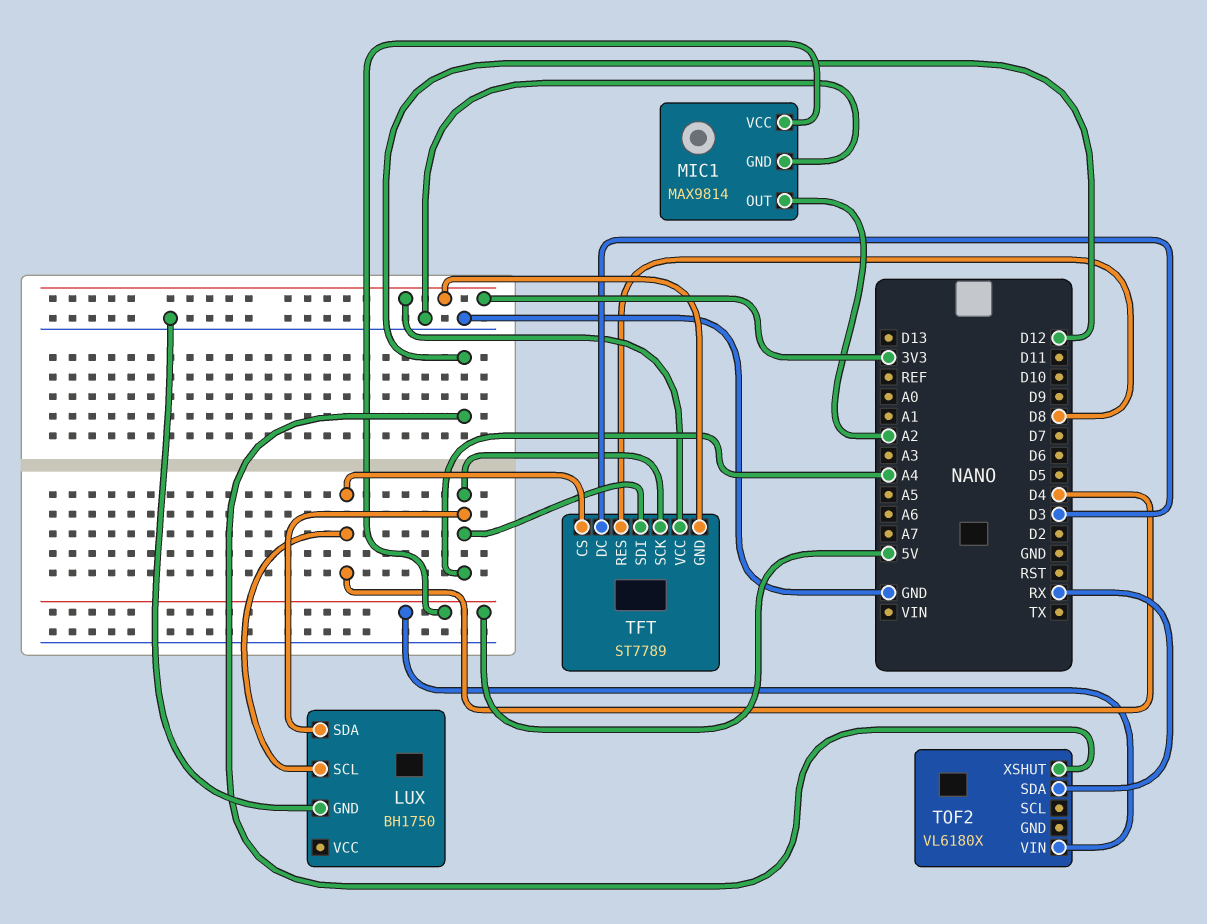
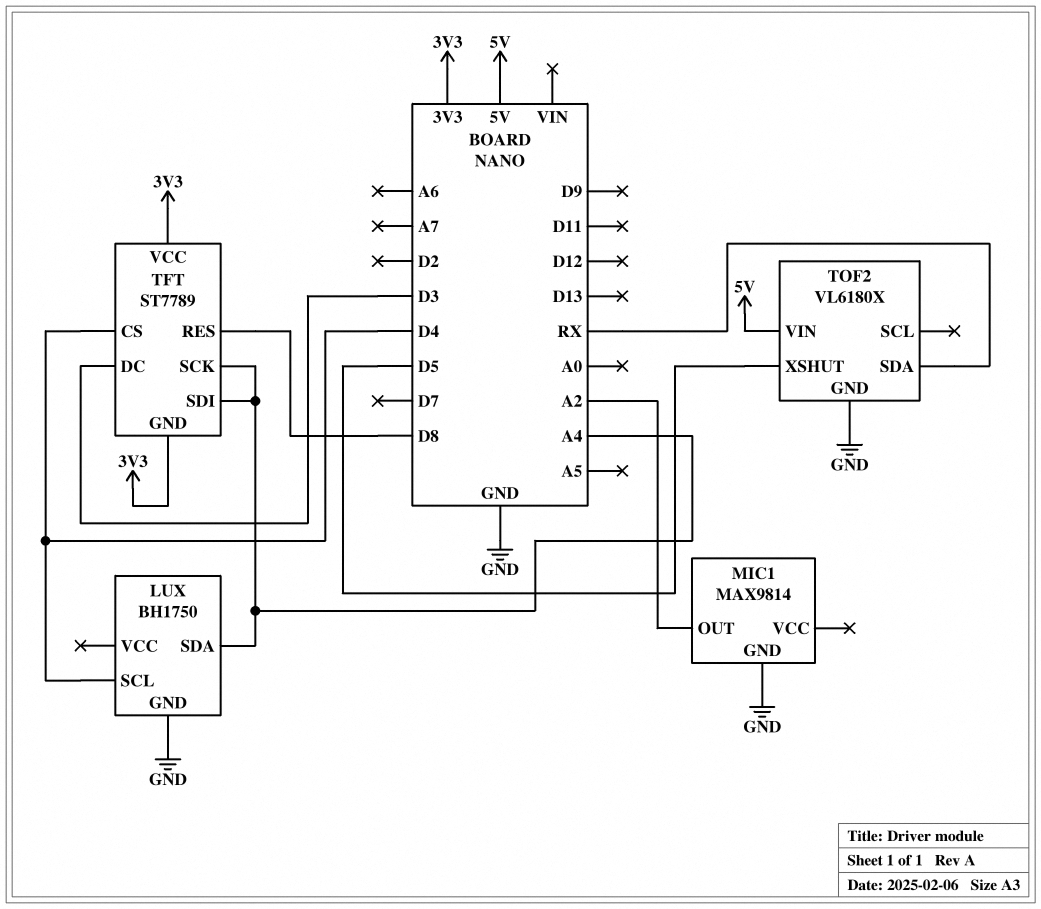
MIC1 pin VCC: 5V -> none
TOF2 pin GND: none -> GND
TOF2 pin XSHUT: D12 -> D5

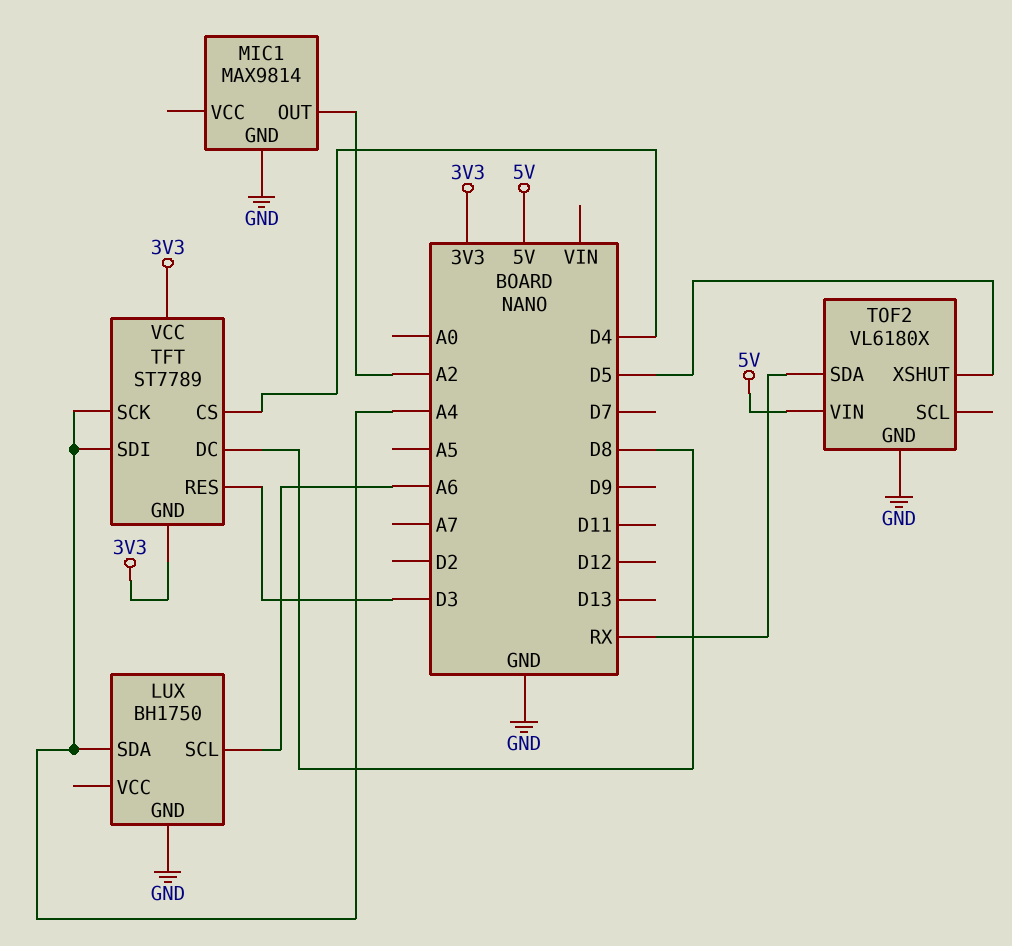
LUX pin SCL: D4 -> A6
TFT pin DC: D3 -> D8
TFT pin RES: D8 -> D3

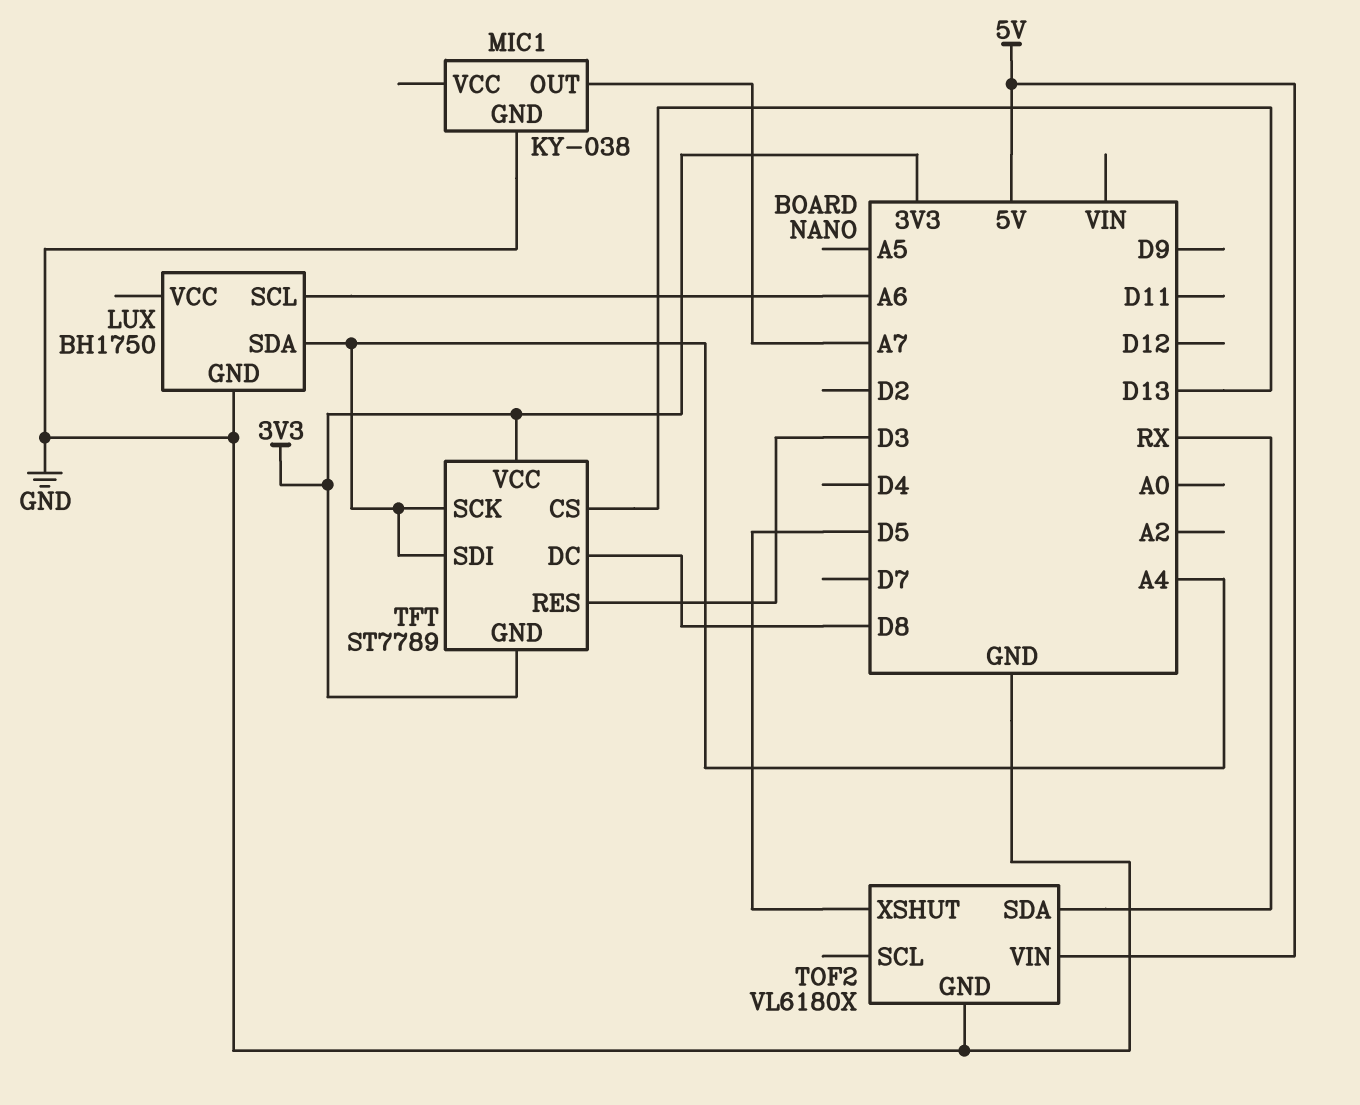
MIC1: MAX9814 -> KY-038
MIC1 pin OUT: A2 -> A7
TFT pin CS: D4 -> D13

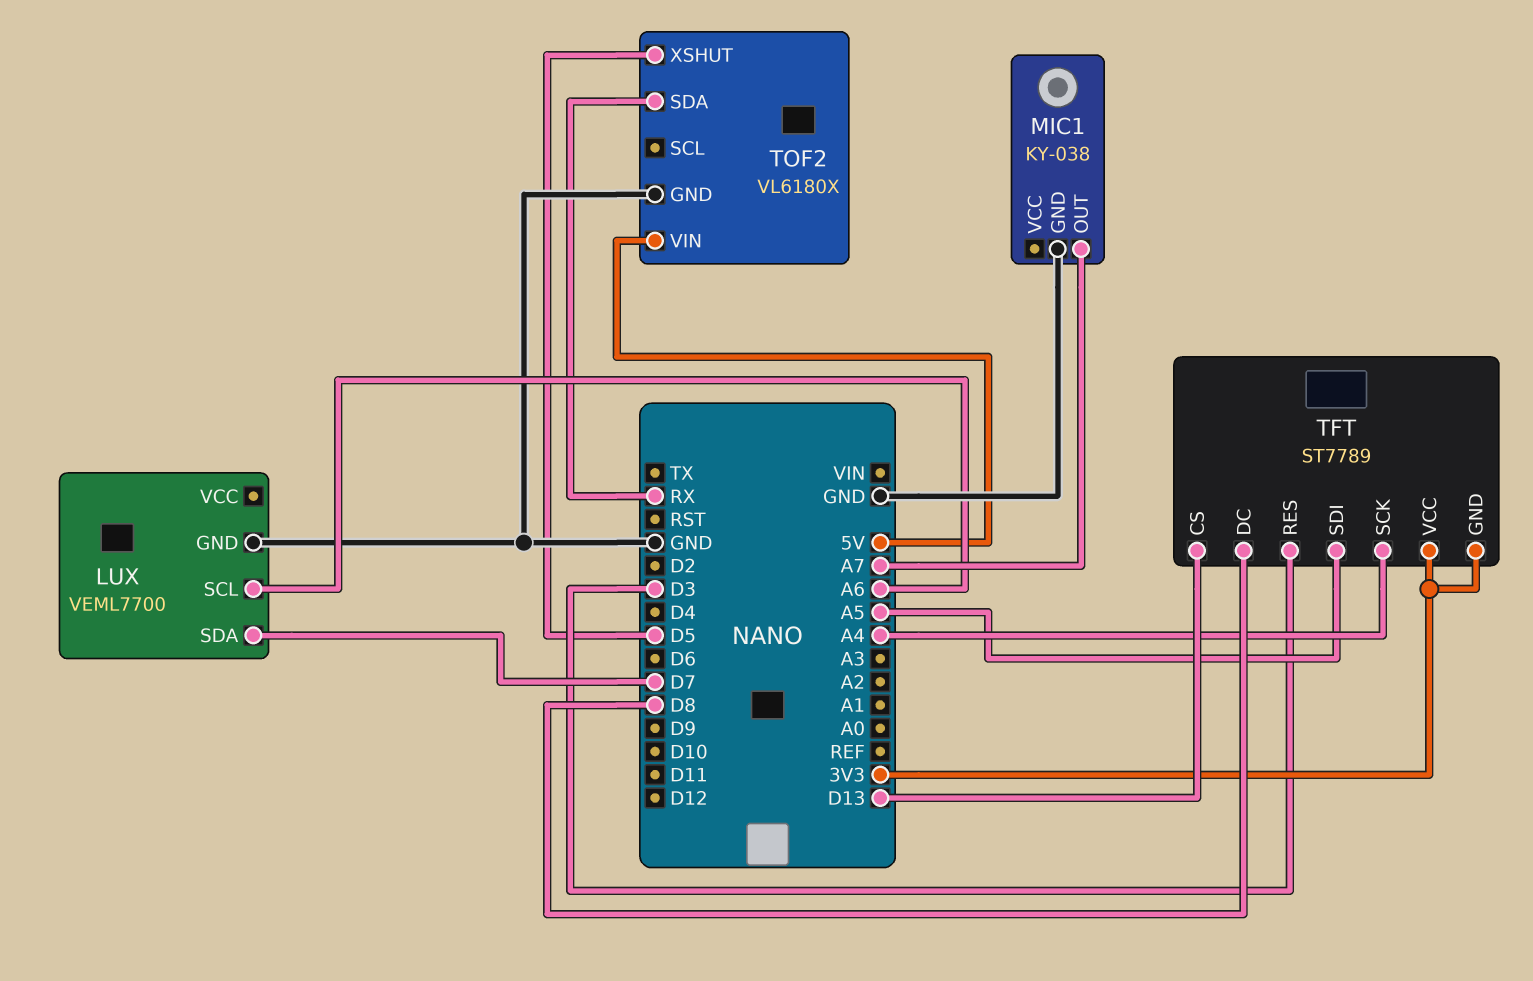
LUX: BH1750 -> VEML7700
LUX pin SDA: A4 -> D7
TFT pin SDI: A4 -> A5

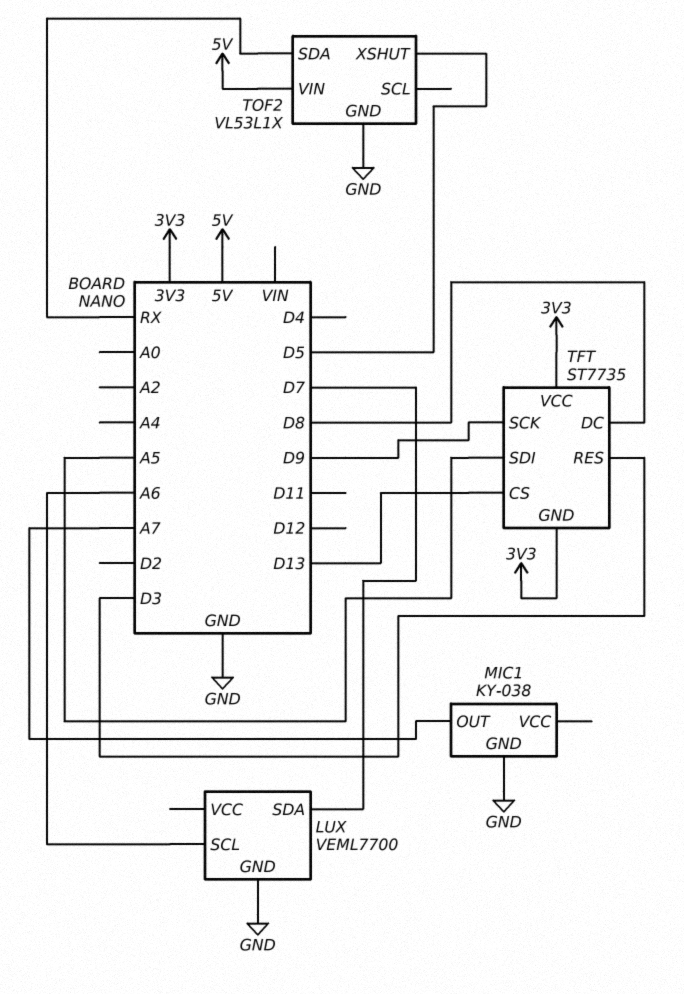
TFT: ST7789 -> ST7735
TFT pin SCK: A4 -> D9
TOF2: VL6180X -> VL53L1X

